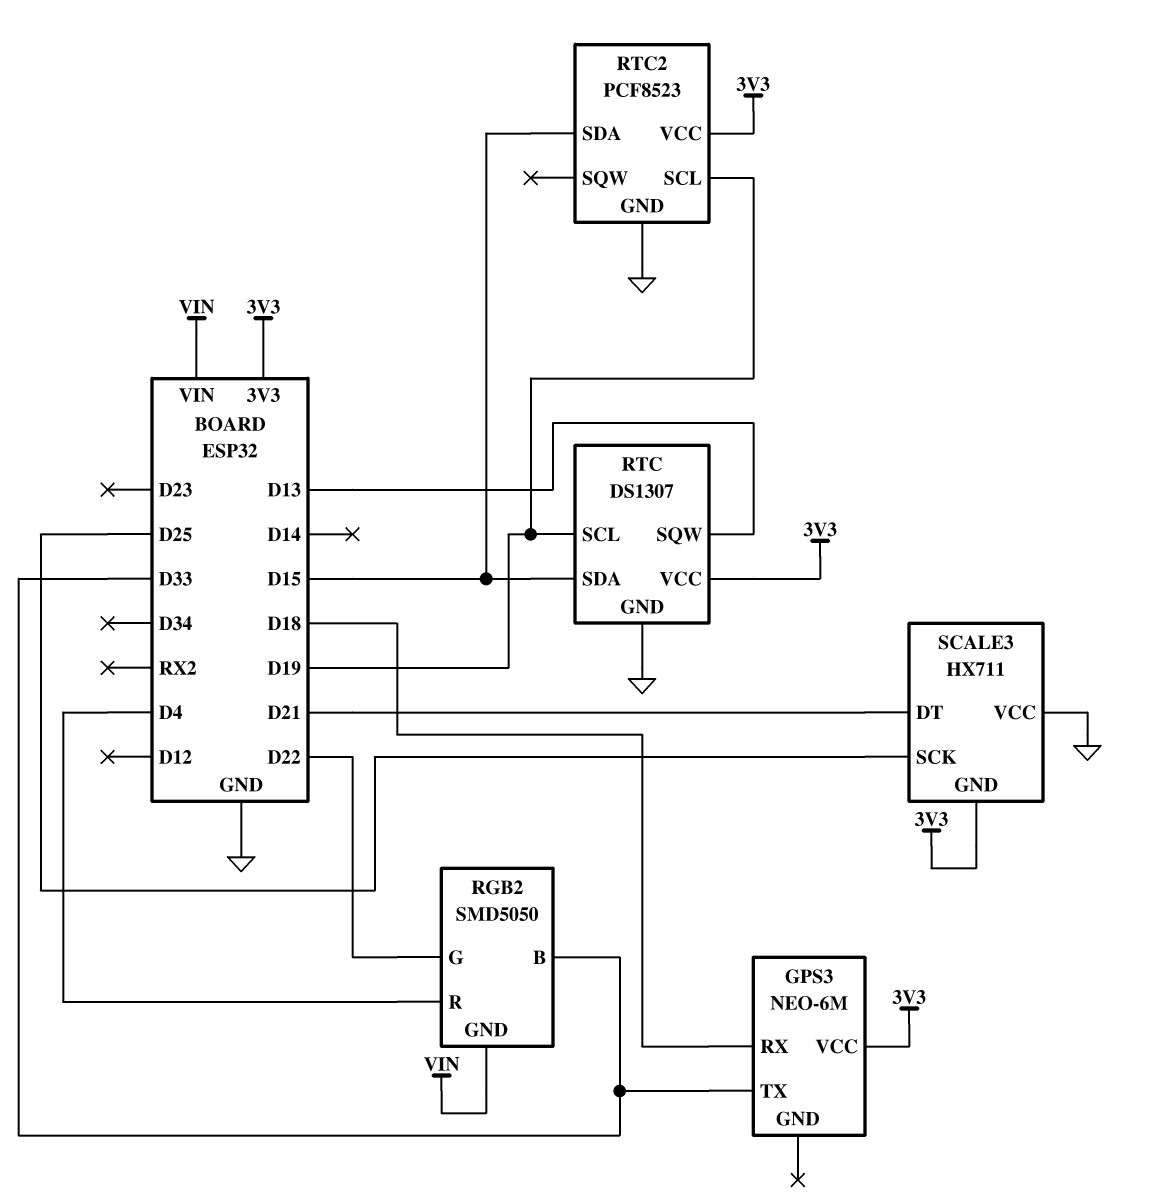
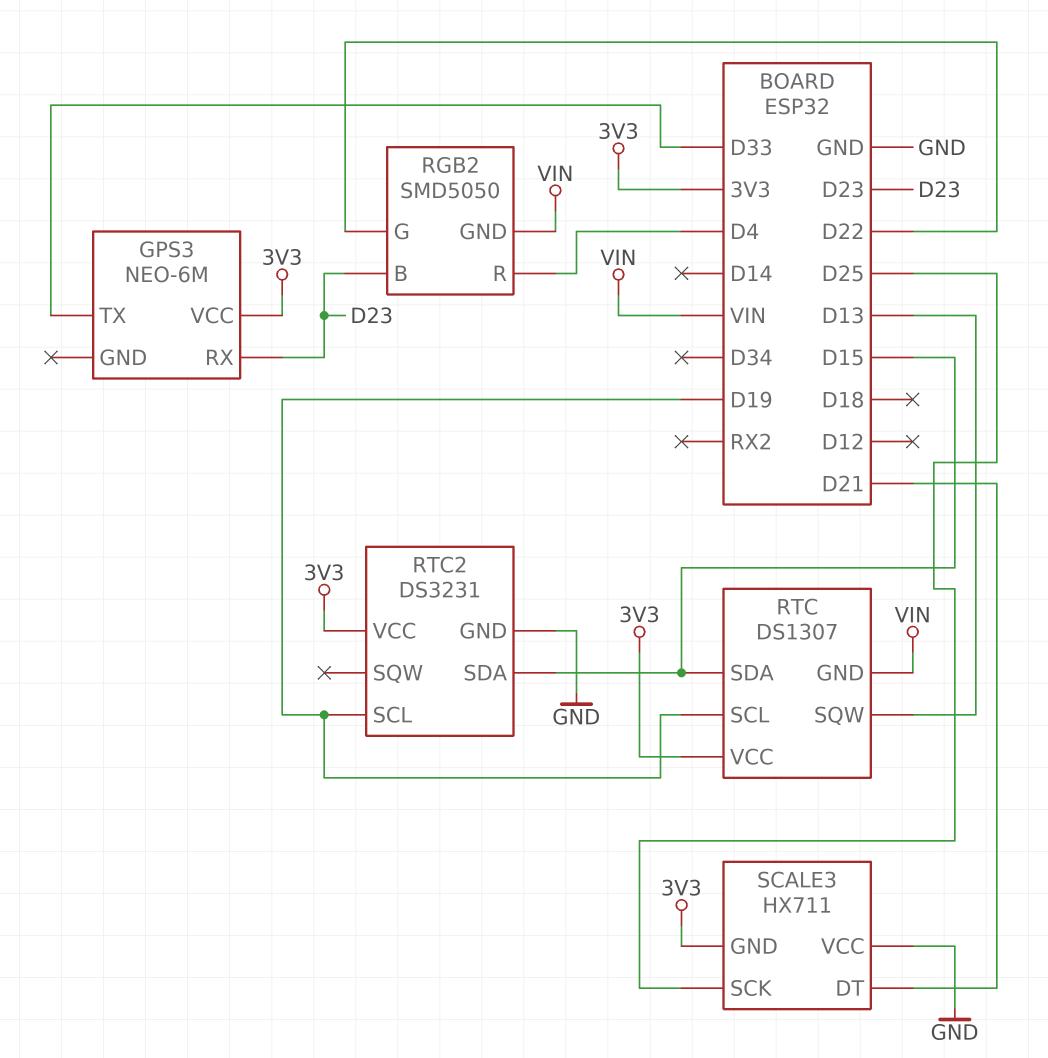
GPS3 pin RX: D18 -> D23
RGB2 pin B: D33 -> D23
RTC pin GND: GND -> VIN
RTC2: PCF8523 -> DS3231

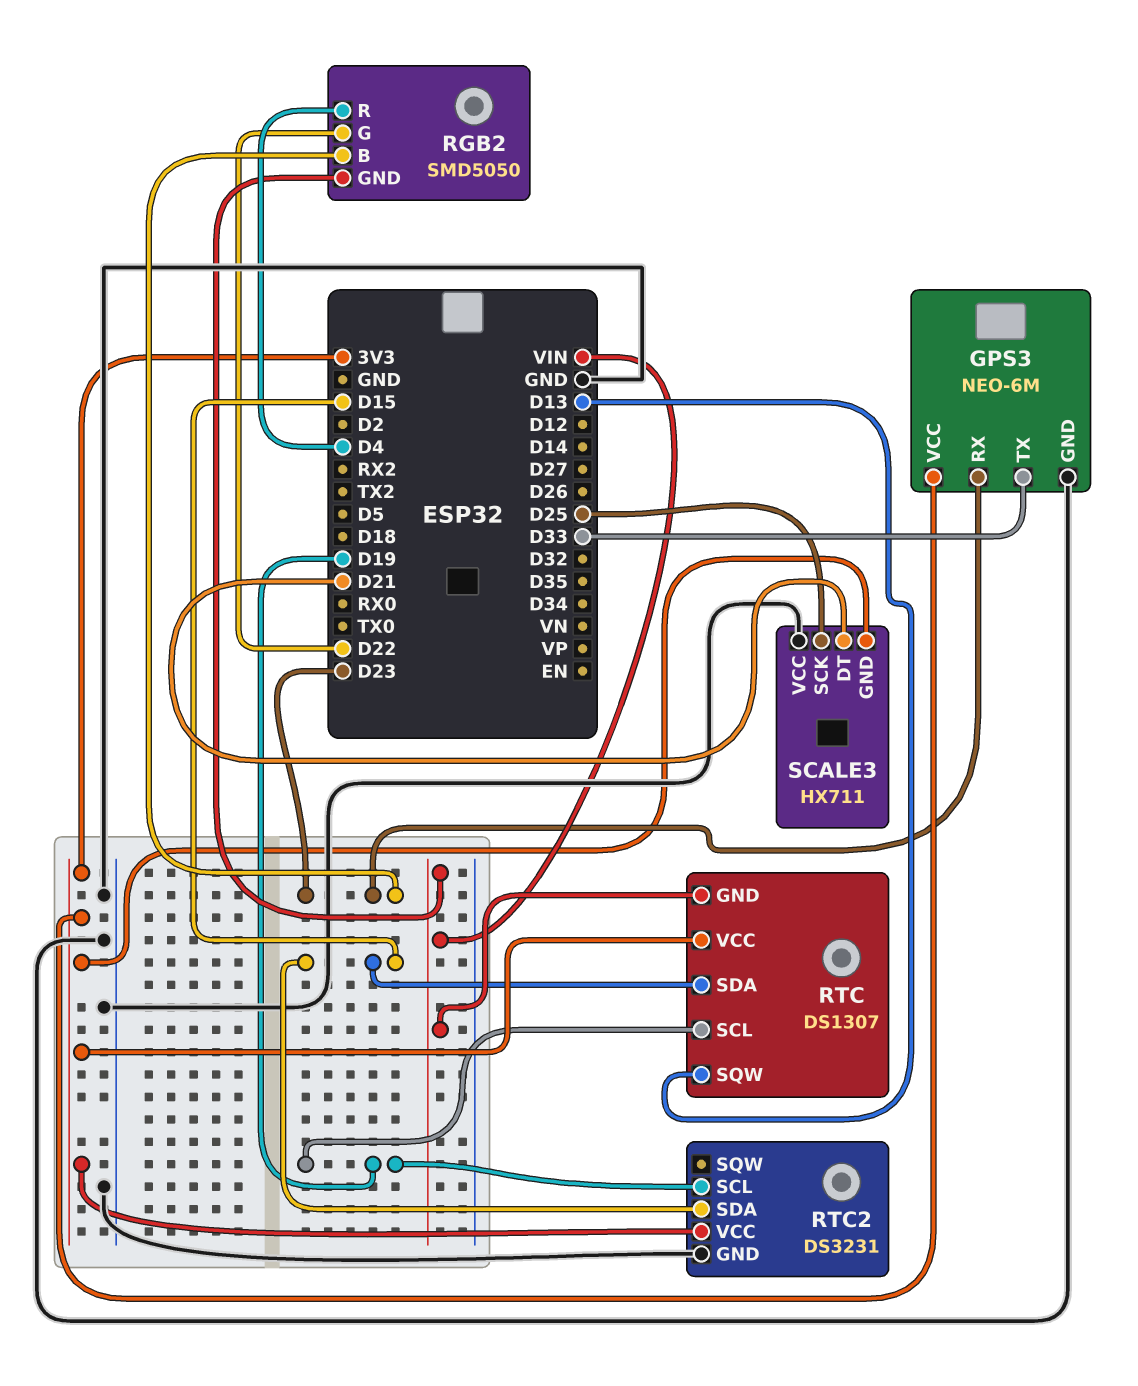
GPS3 pin GND: none -> GND

